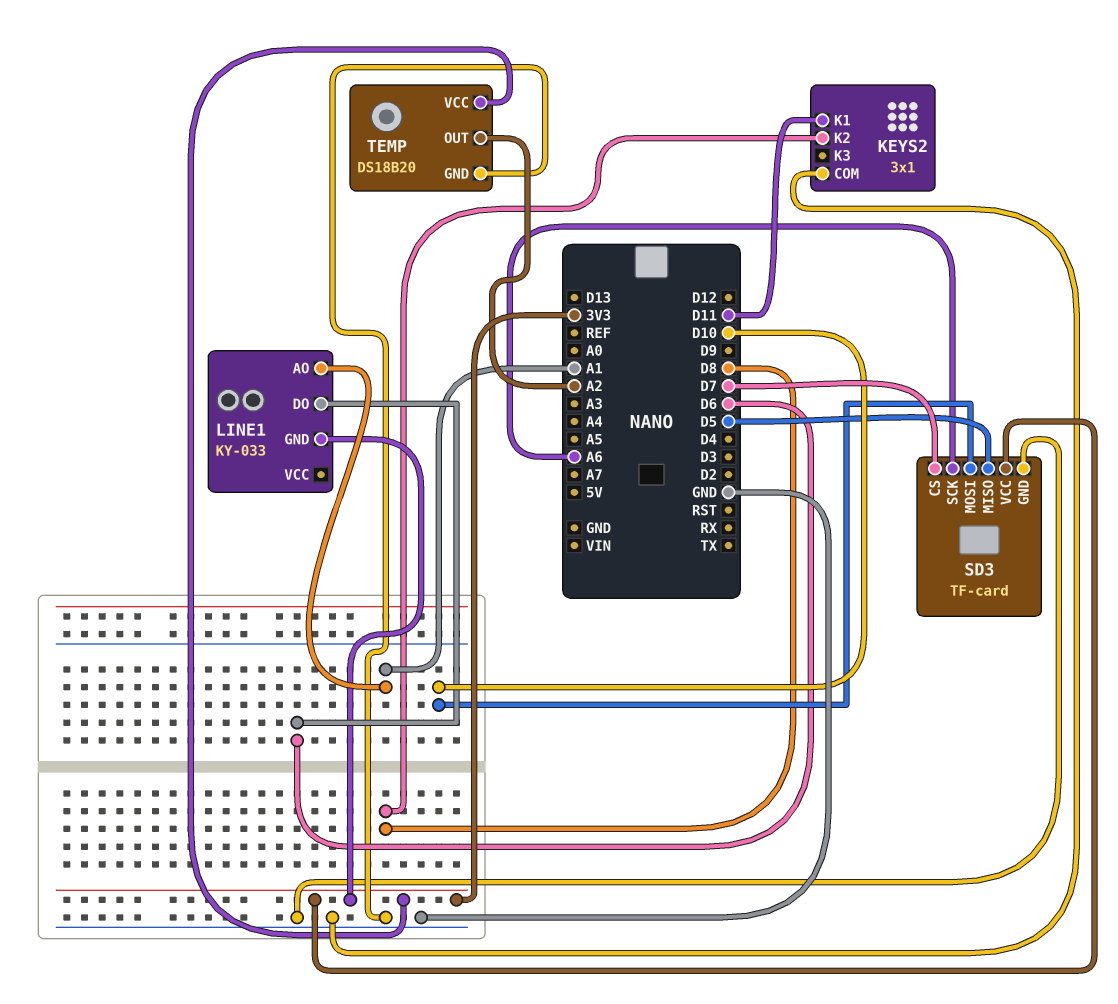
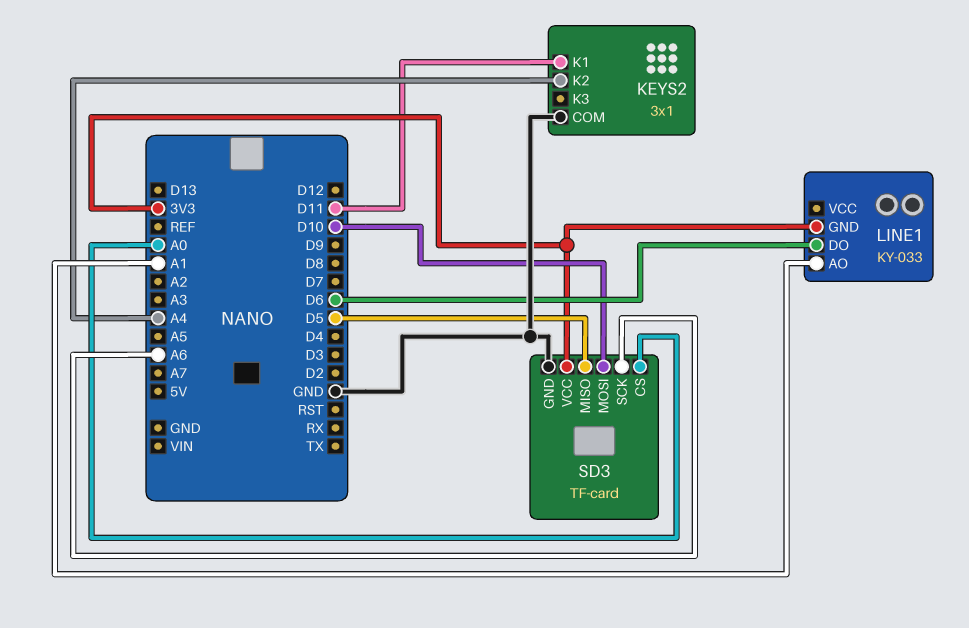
KEYS2 pin K2: D8 -> A4
SD3 pin CS: D7 -> A0
TEMP: DS18B20 -> none
TEMP pin GND: GND -> none
TEMP pin OUT: A2 -> none
TEMP pin VCC: 3V3 -> none

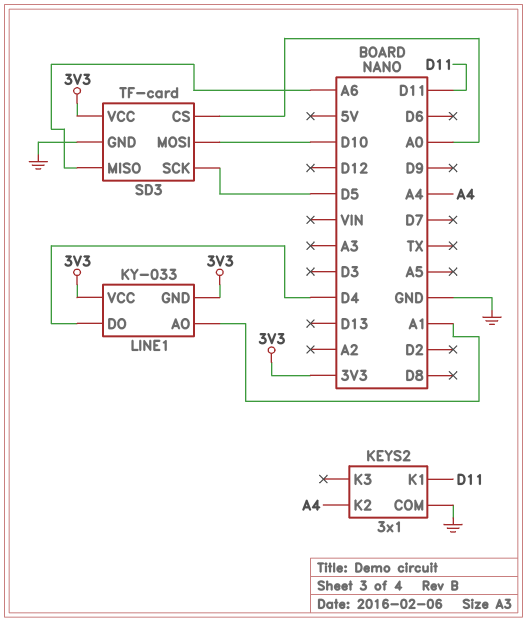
LINE1 pin DO: D6 -> D4
LINE1 pin VCC: none -> 3V3
SD3 pin MISO: D5 -> A6
SD3 pin SCK: A6 -> D5

